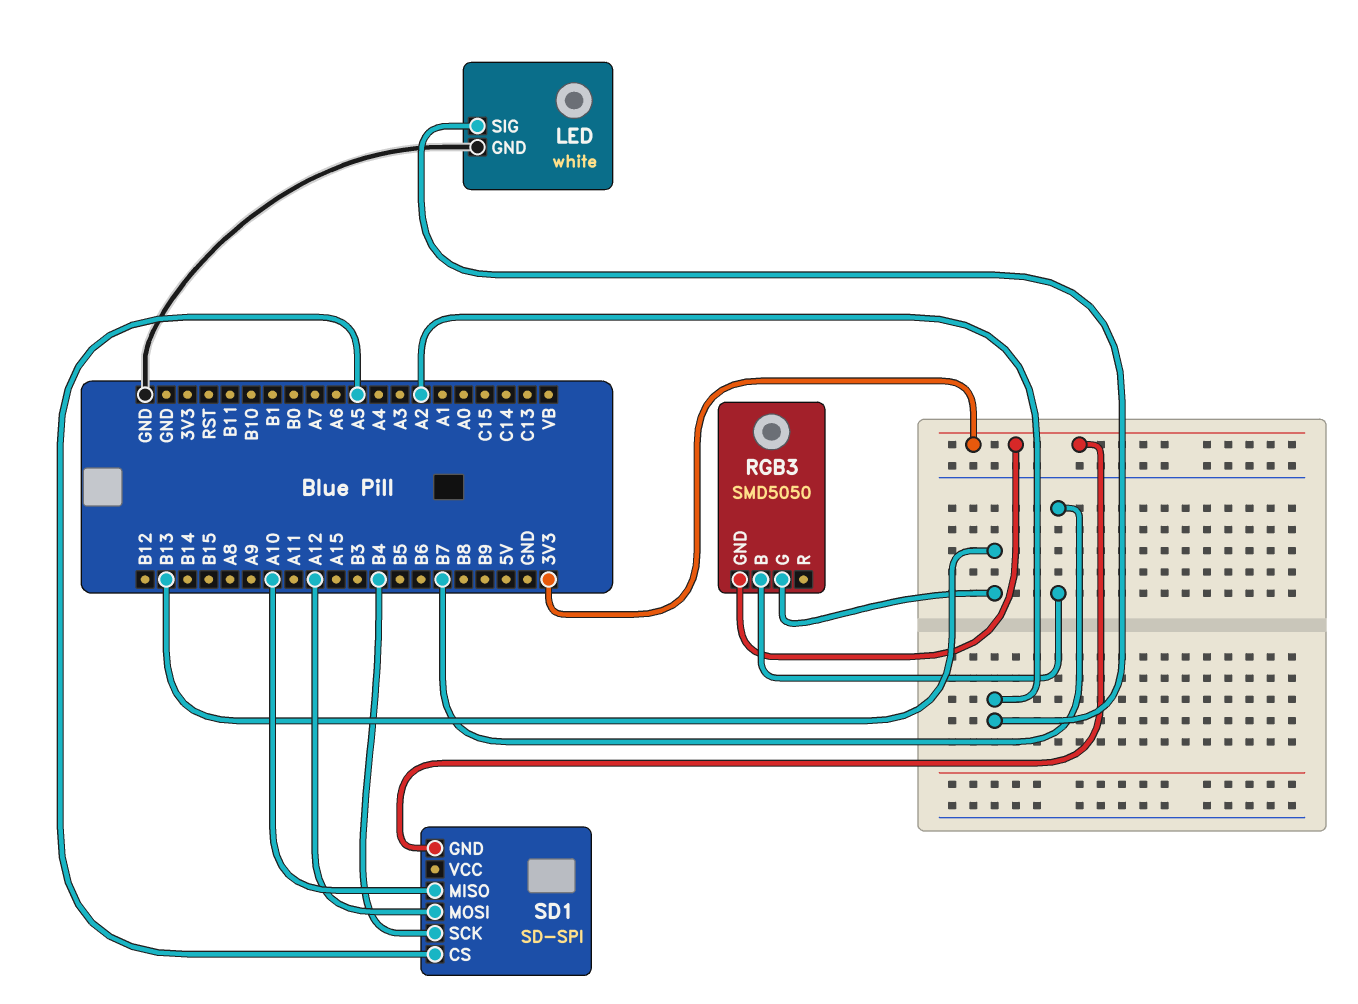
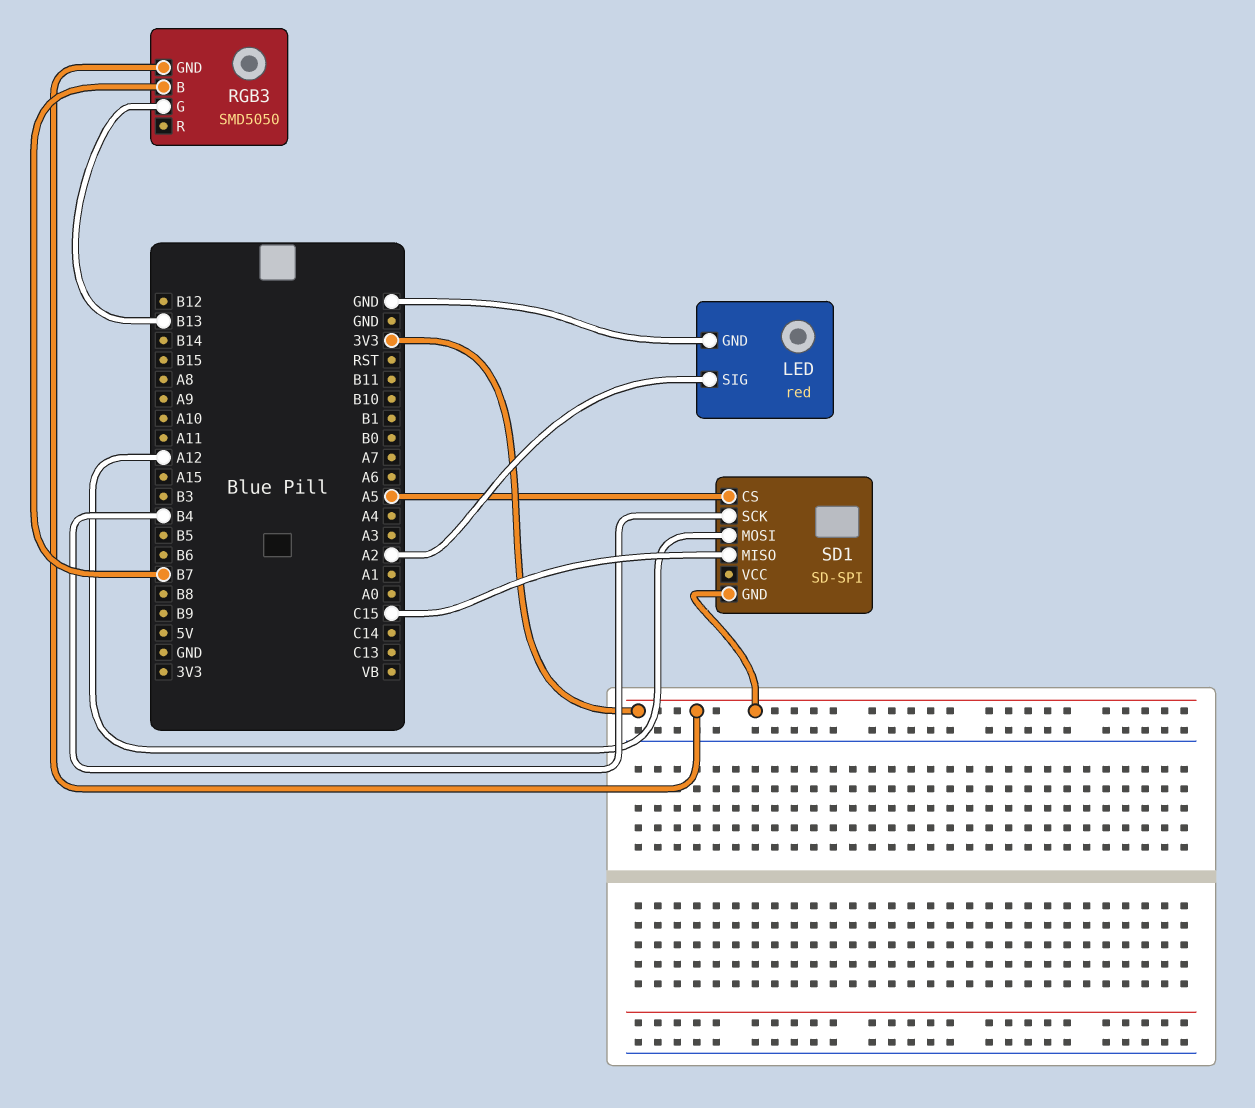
LED: white -> red
SD1 pin MISO: A10 -> C15

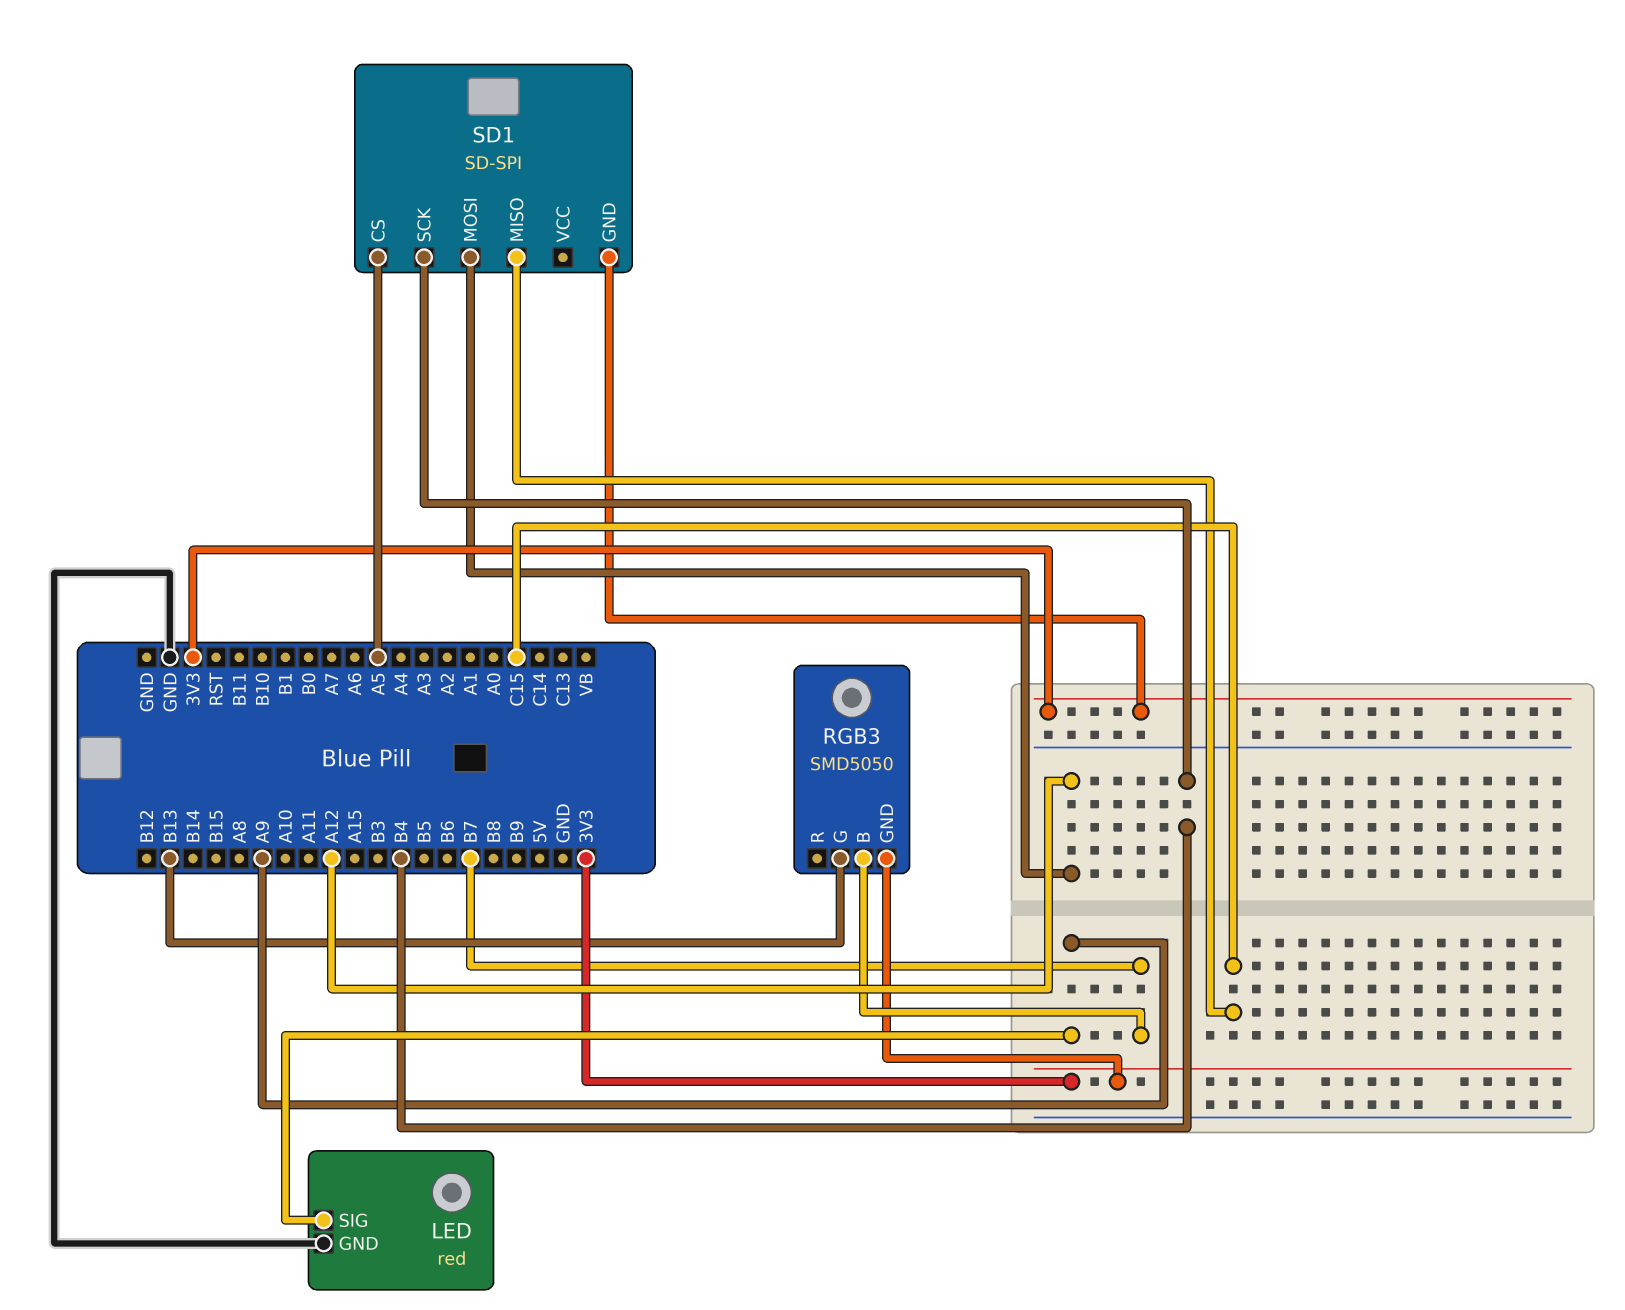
LED pin SIG: A2 -> A9

